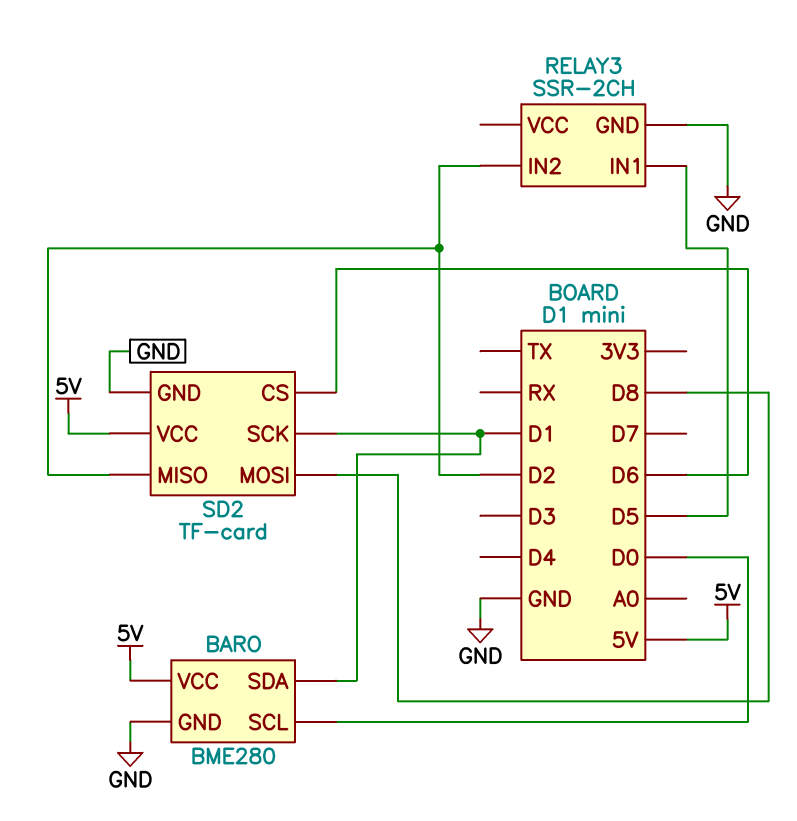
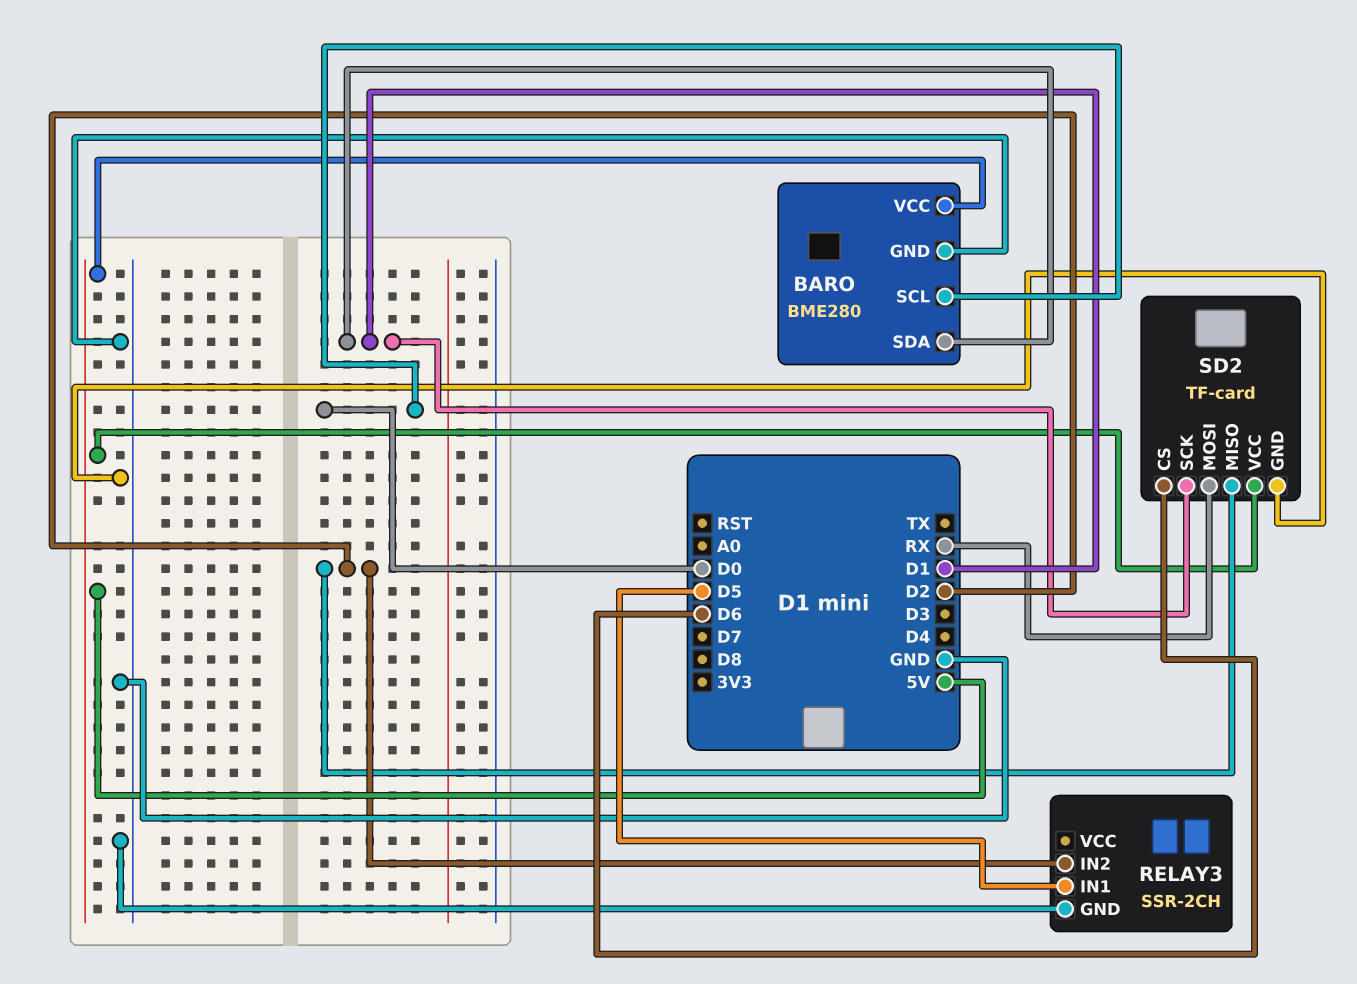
SD2 pin MOSI: D8 -> RX

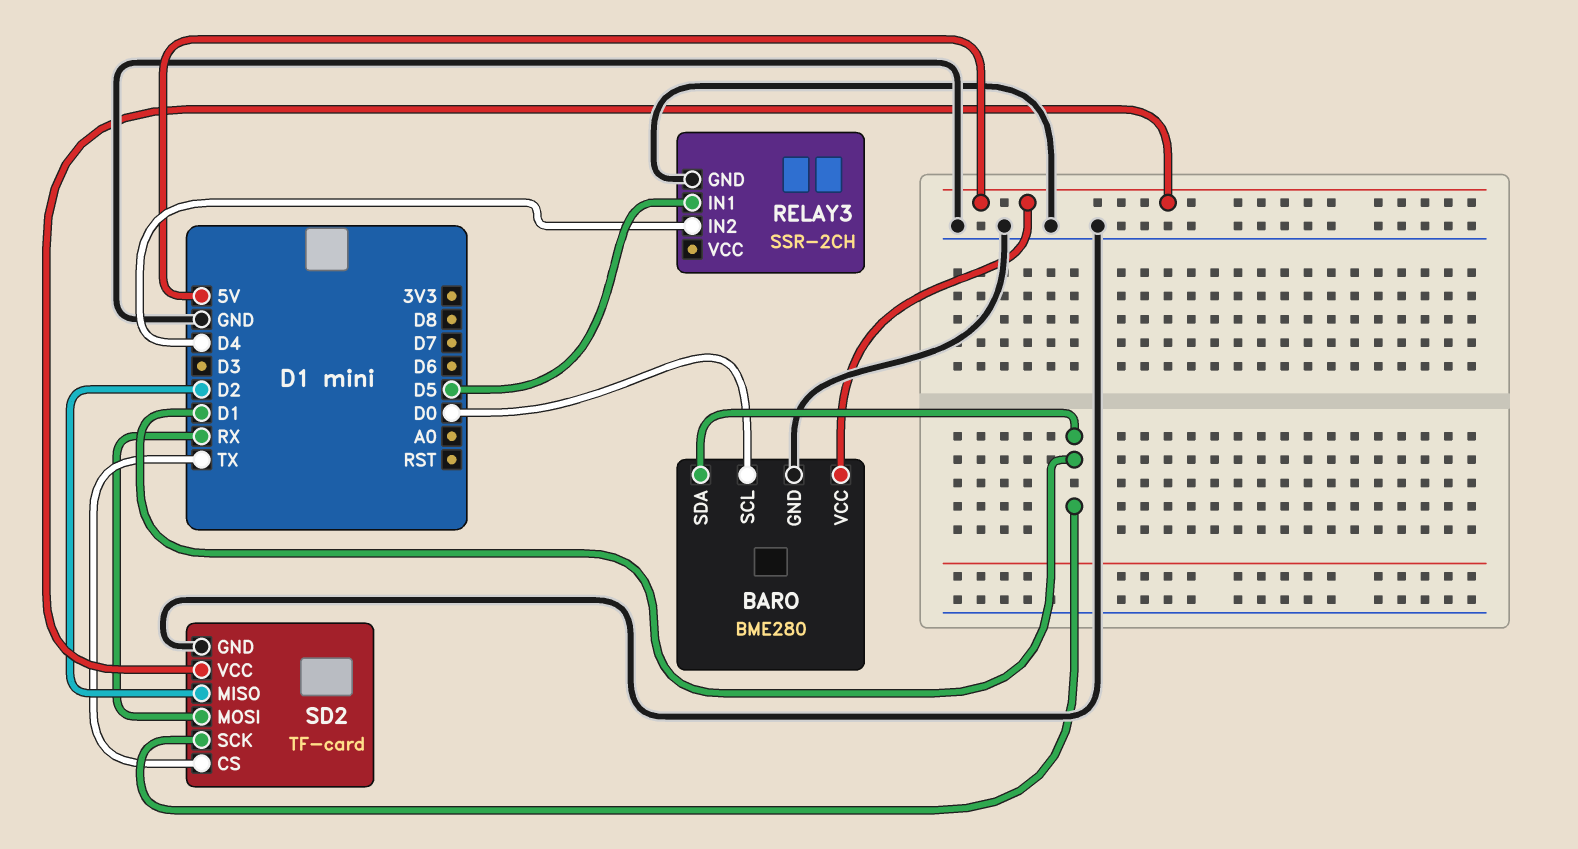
RELAY3 pin IN2: D2 -> D4
SD2 pin CS: D6 -> TX

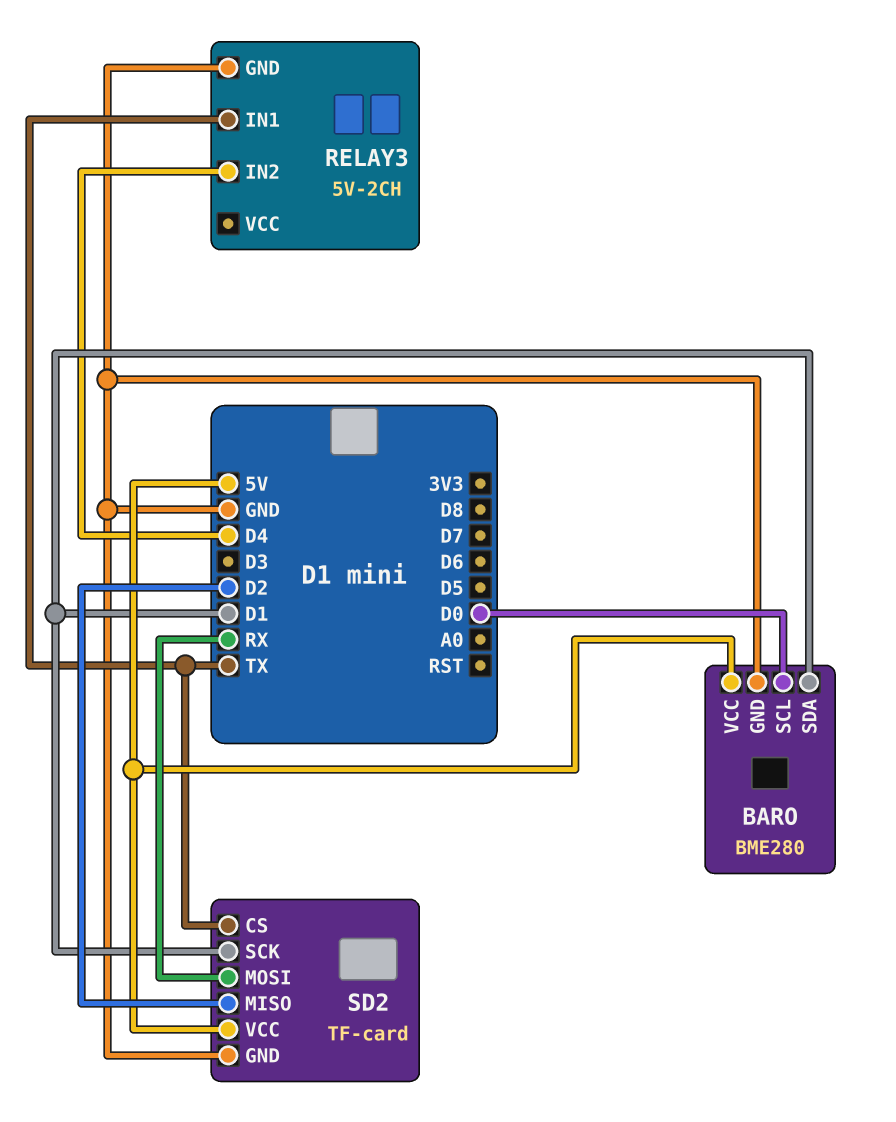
RELAY3: SSR-2CH -> 5V-2CH
RELAY3 pin IN1: D5 -> TX

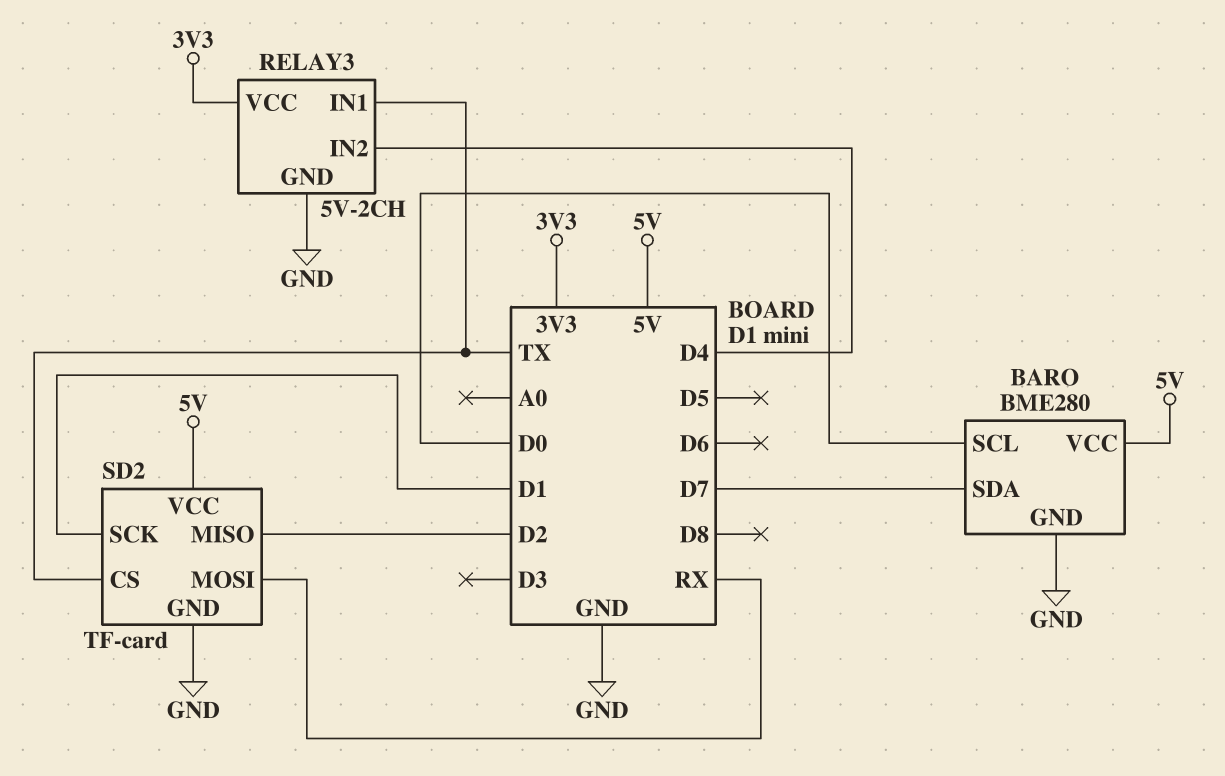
BARO pin SDA: D1 -> D7
RELAY3 pin VCC: none -> 3V3

